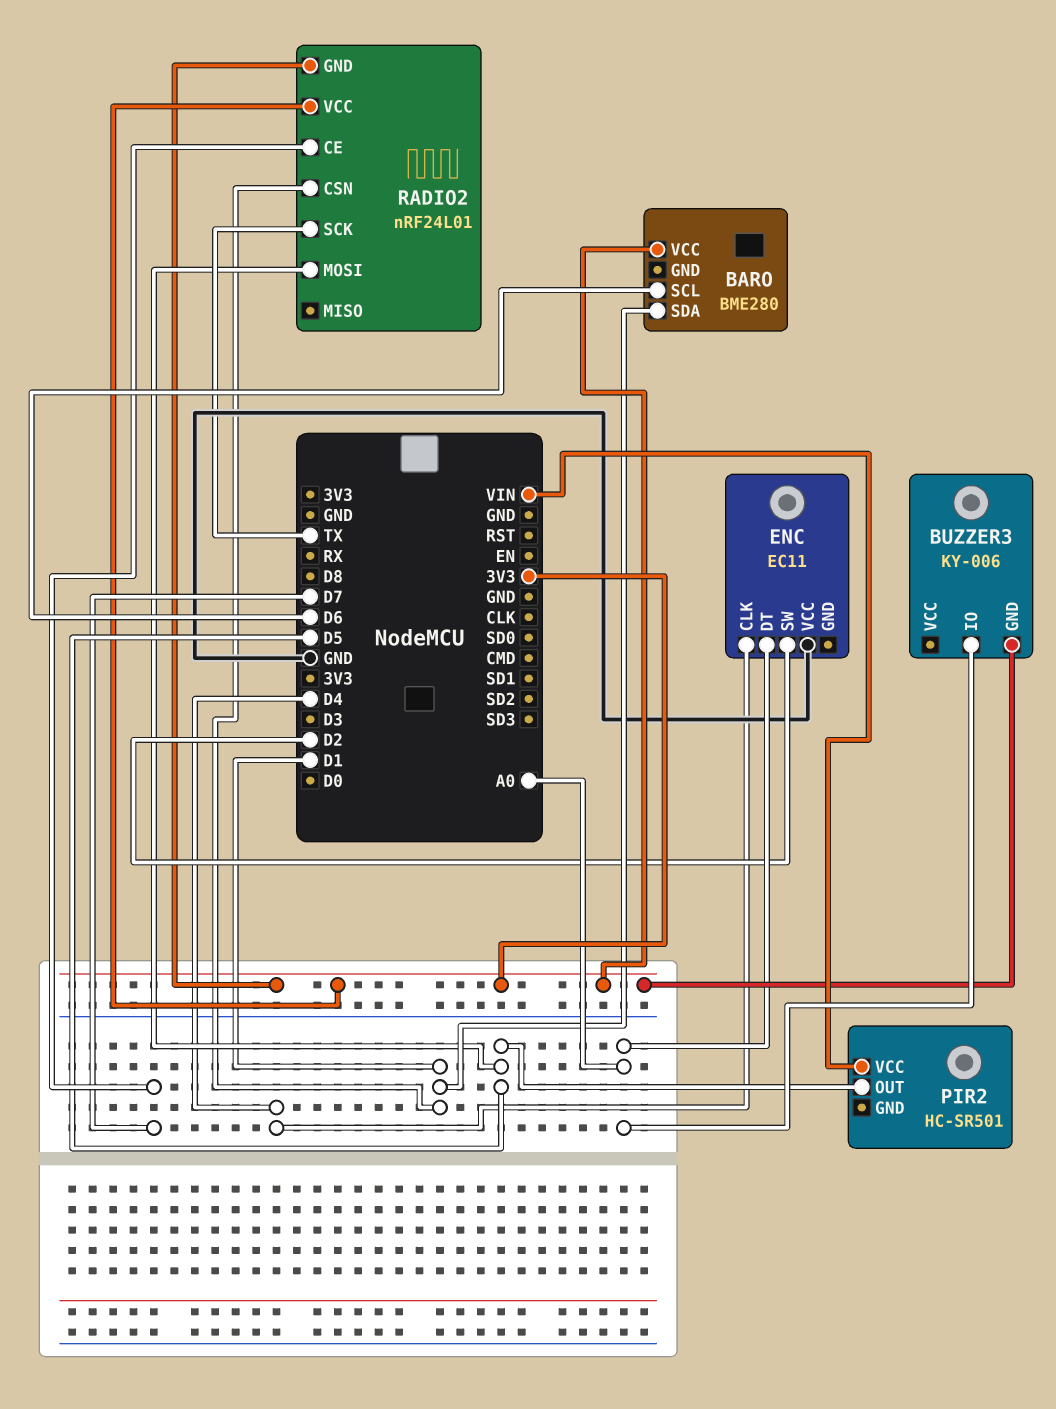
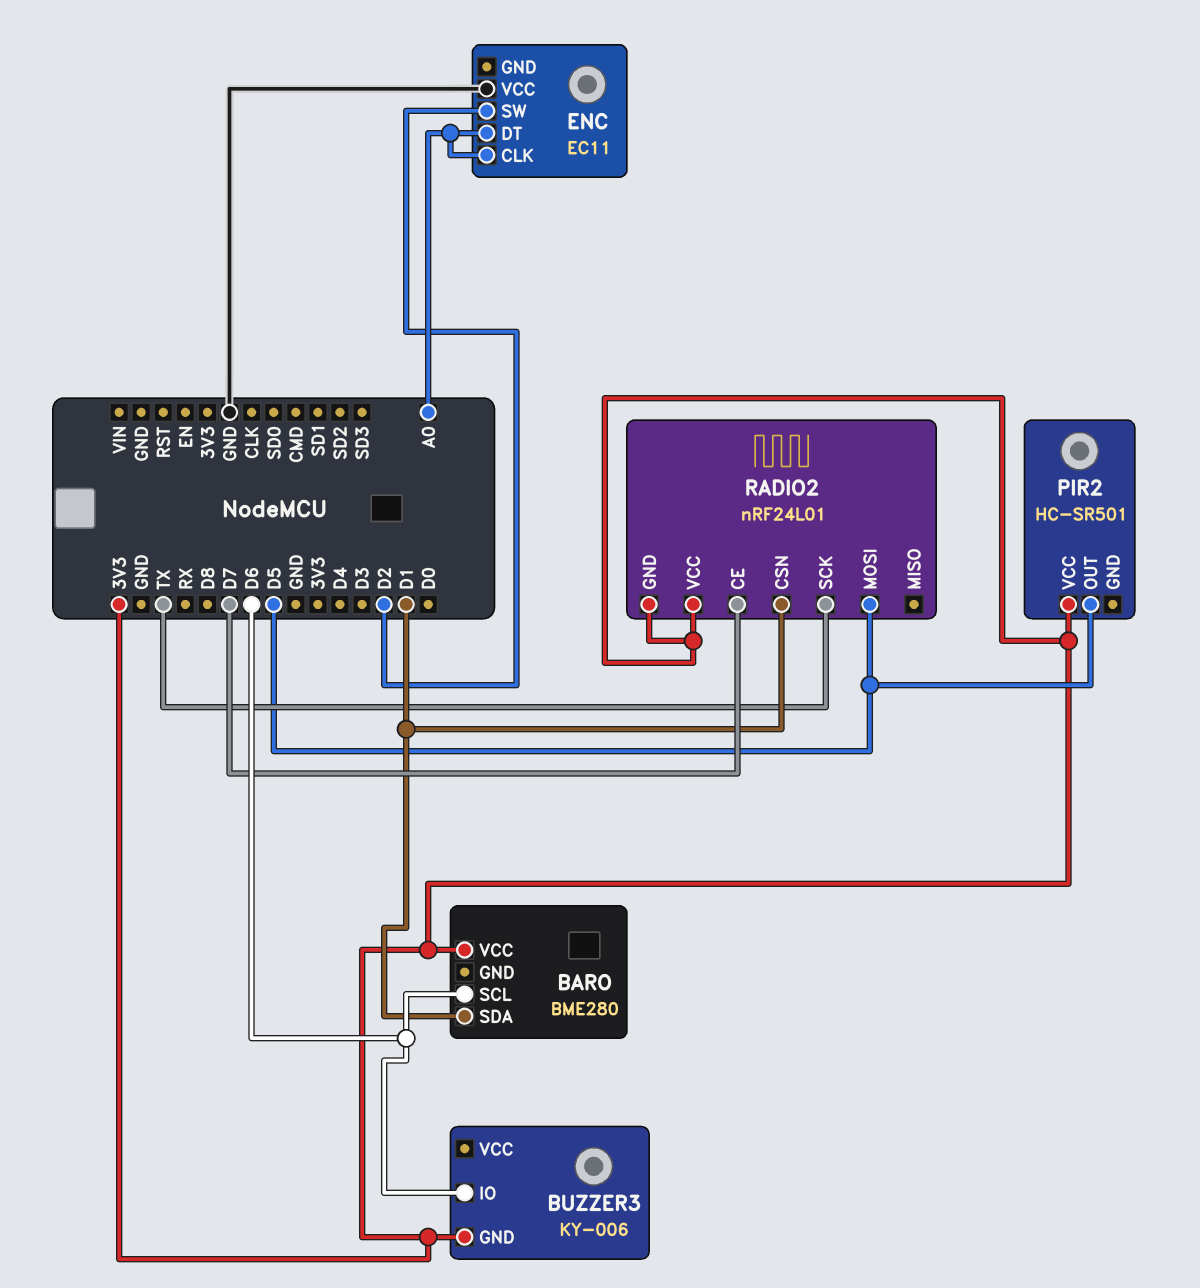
BUZZER3 pin IO: A0 -> D6
ENC pin CLK: D4 -> A0
PIR2 pin VCC: VIN -> 3V3

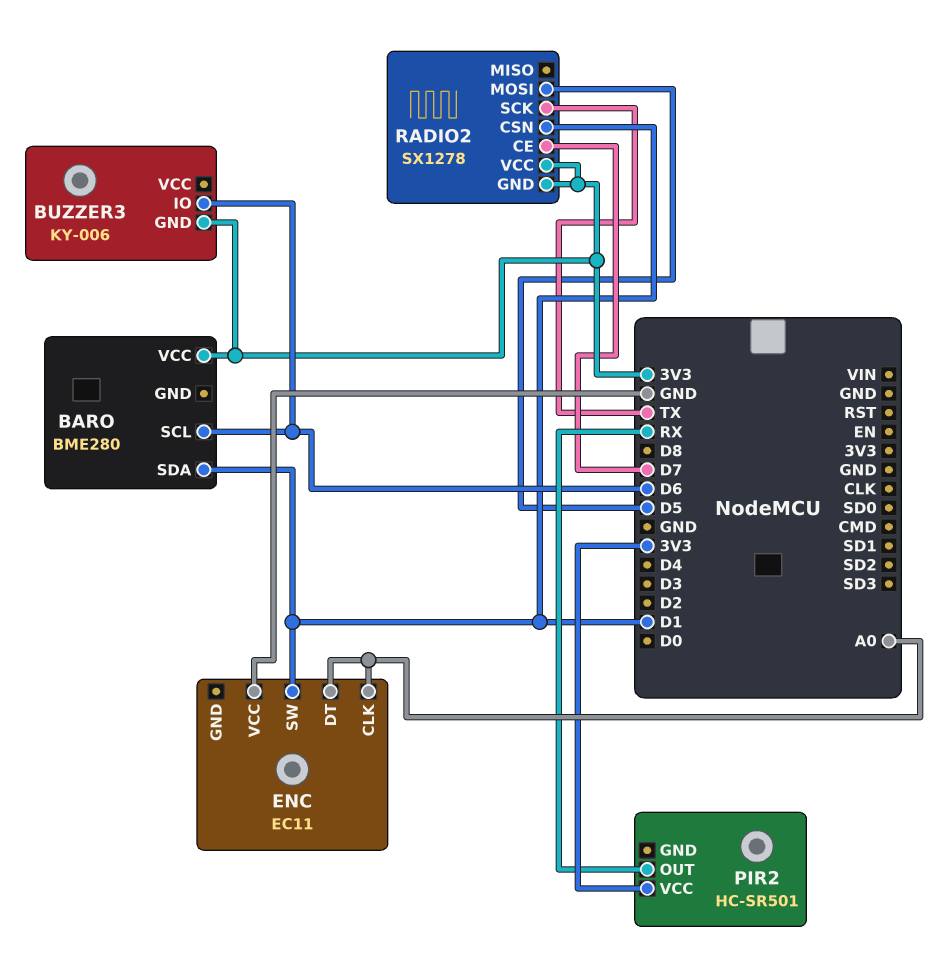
ENC pin SW: D2 -> D1
PIR2 pin OUT: D5 -> RX
RADIO2: nRF24L01 -> SX1278

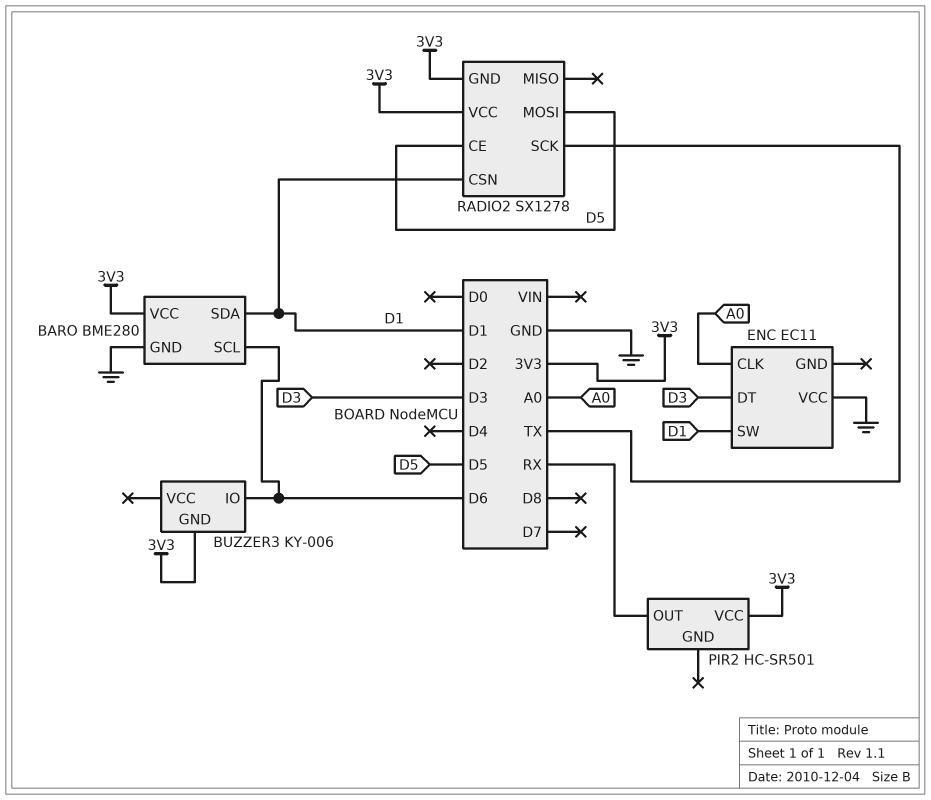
BARO pin GND: none -> GND
ENC pin DT: A0 -> D3
RADIO2 pin CE: D7 -> D5

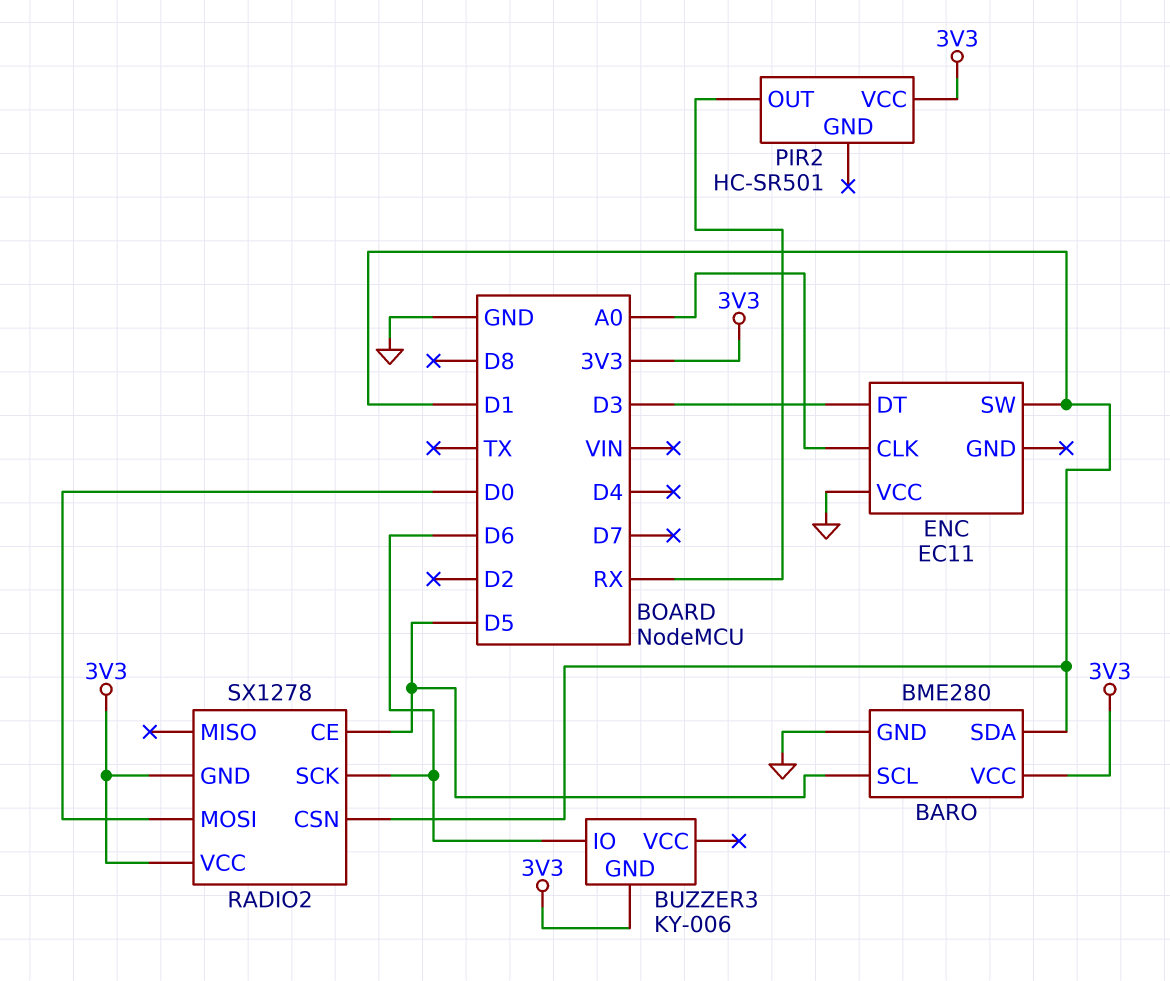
BARO pin SCL: D6 -> D5
RADIO2 pin MOSI: D5 -> D0
RADIO2 pin SCK: TX -> D6

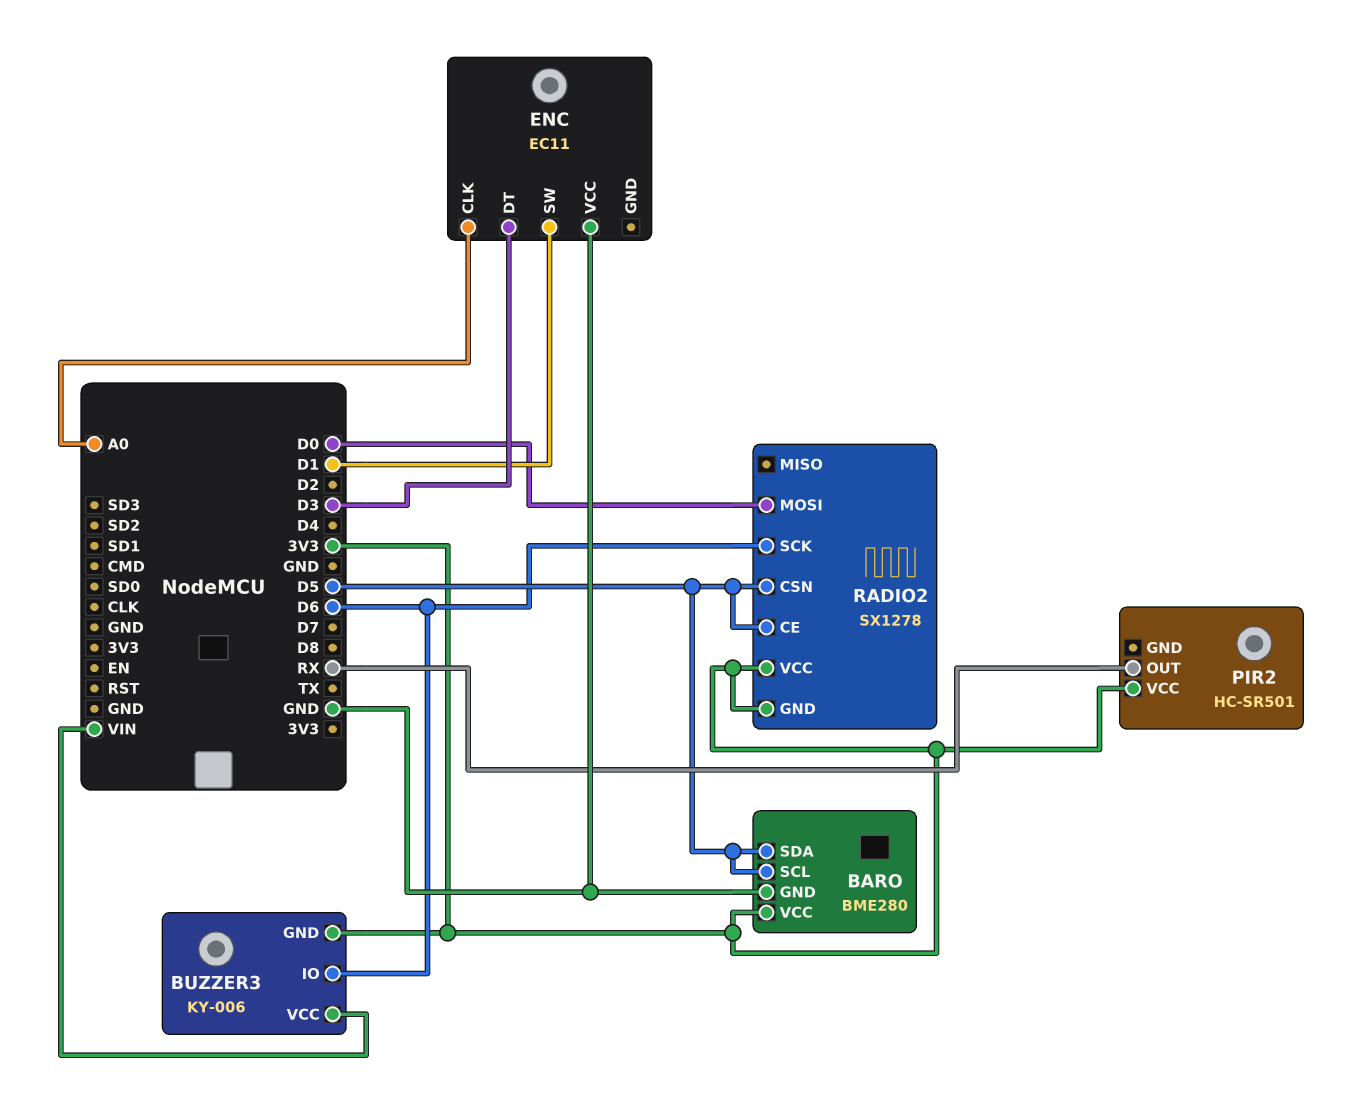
BARO pin SDA: D1 -> D5
BUZZER3 pin VCC: none -> VIN
RADIO2 pin CSN: D1 -> D5

